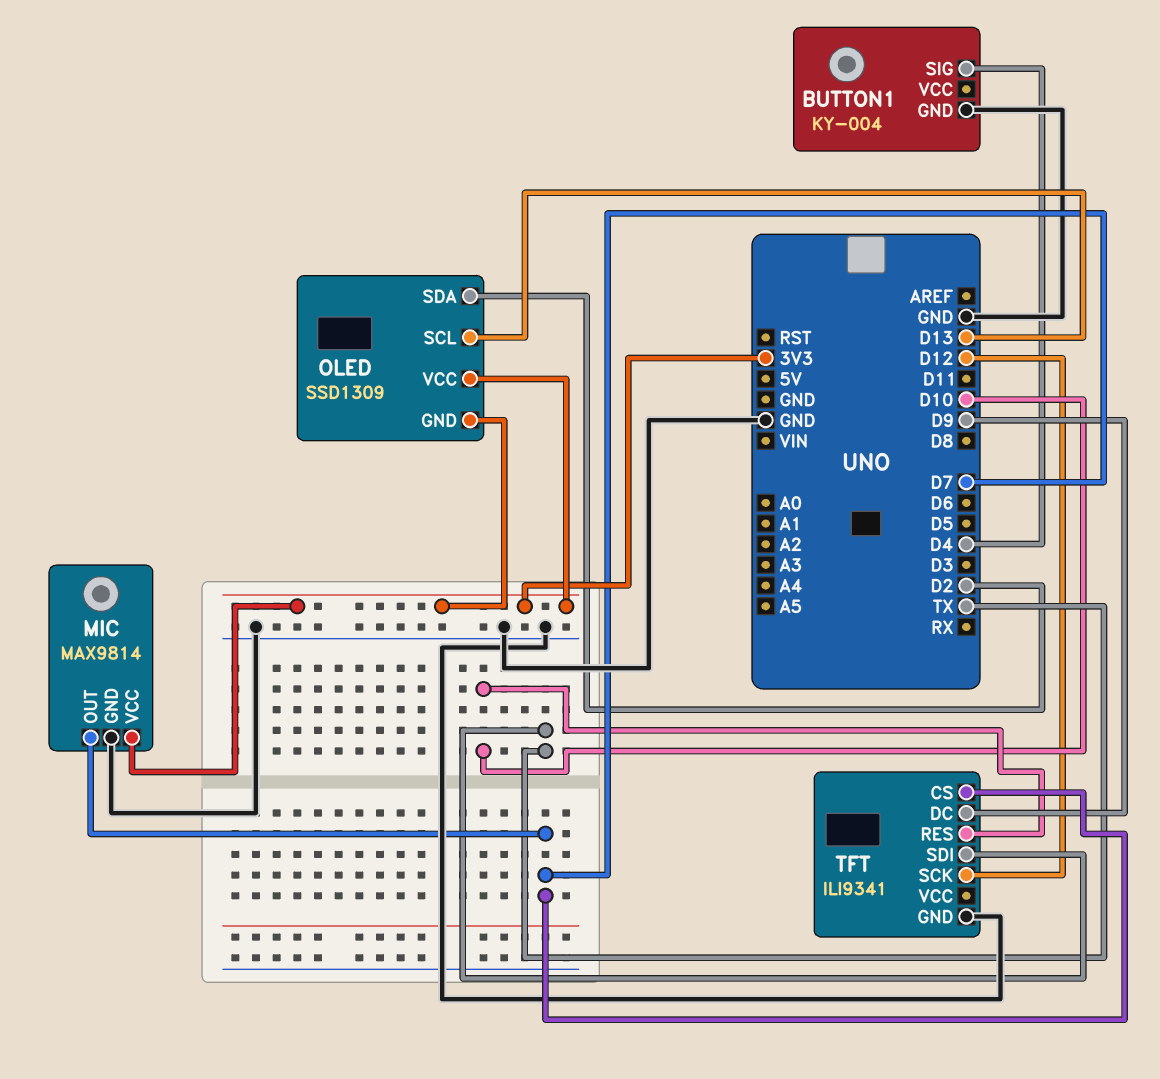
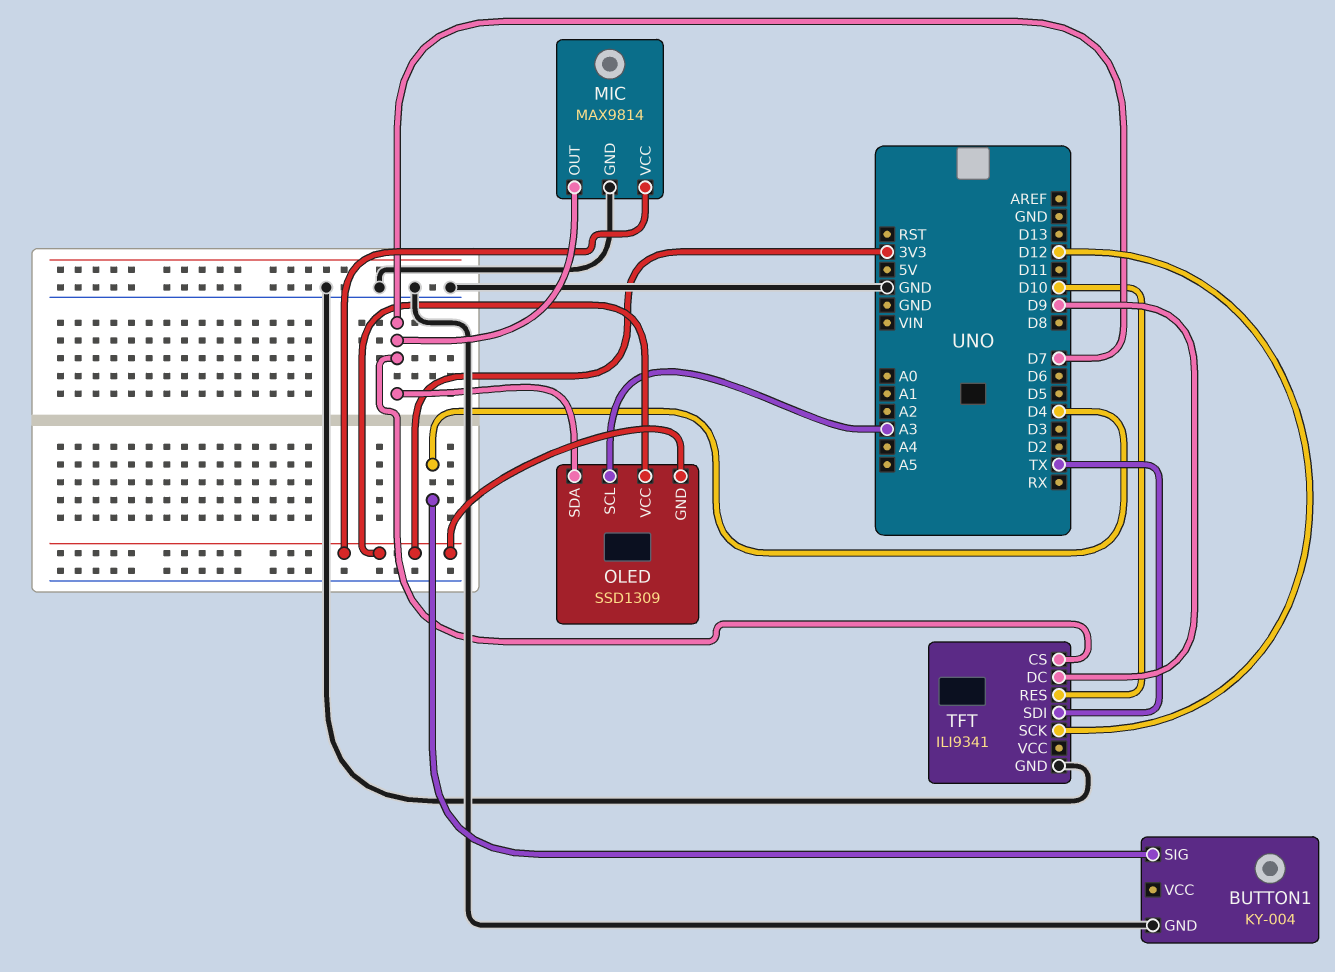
OLED pin SCL: D13 -> A3
OLED pin SDA: D2 -> D7

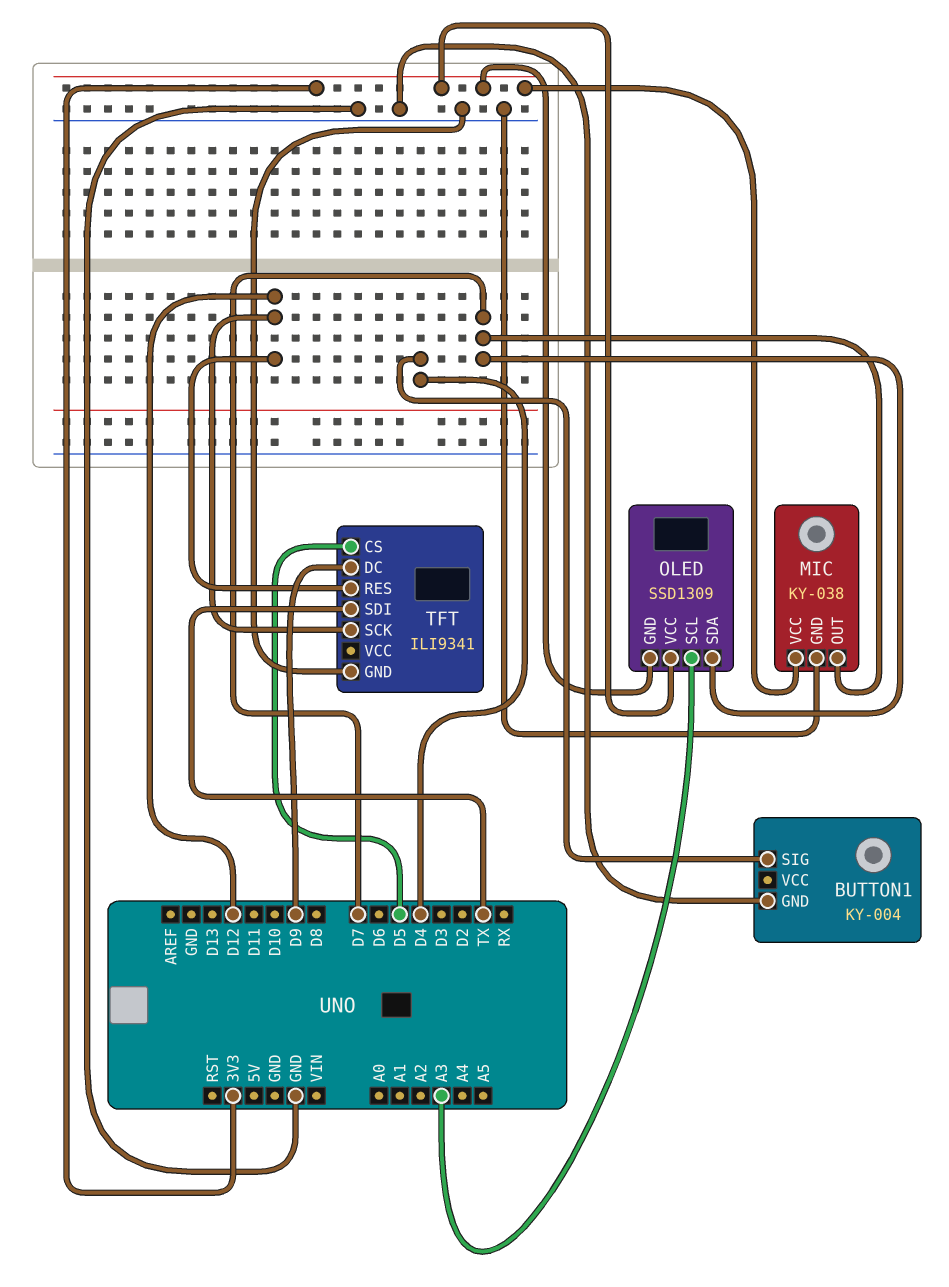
MIC: MAX9814 -> KY-038
TFT pin CS: D7 -> D5
TFT pin RES: D10 -> D12

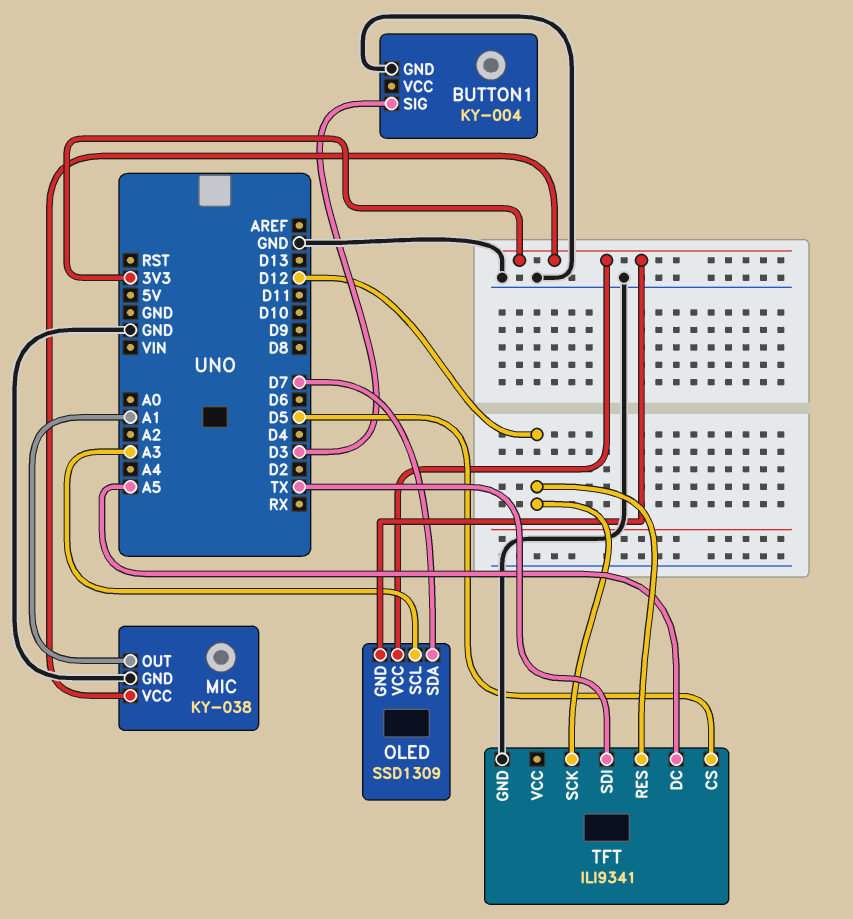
BUTTON1 pin SIG: D4 -> D3
MIC pin OUT: D7 -> A1
TFT pin DC: D9 -> A5

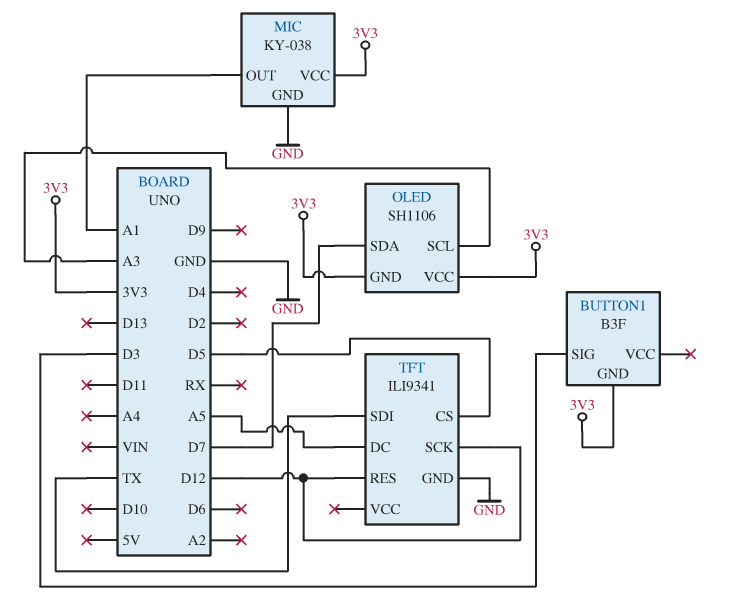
BUTTON1: KY-004 -> B3F
BUTTON1 pin GND: GND -> 3V3
OLED: SSD1309 -> SH1106

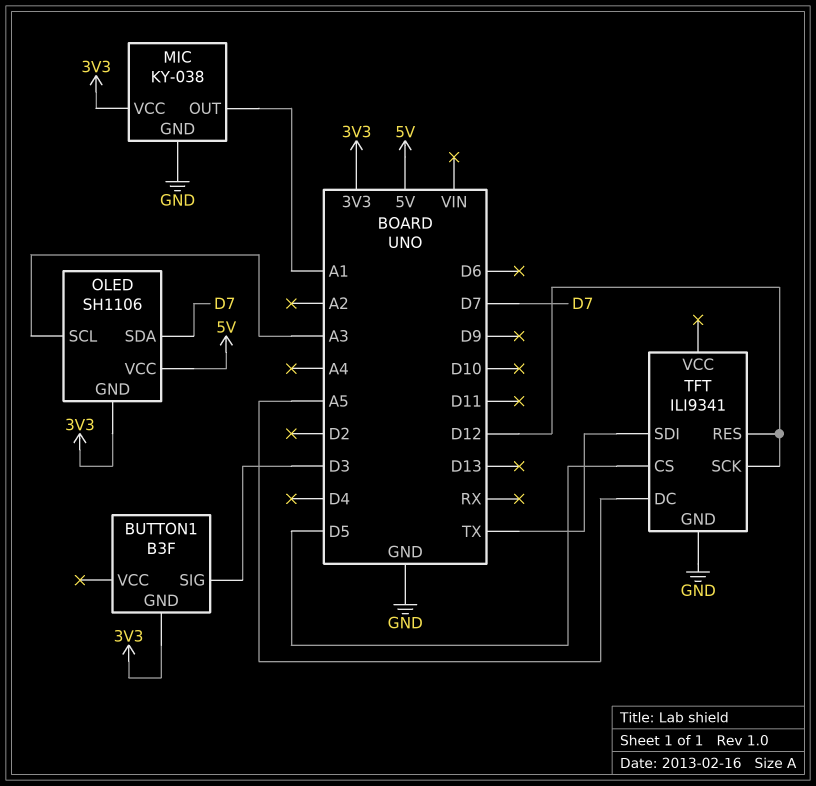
OLED pin VCC: 3V3 -> 5V

